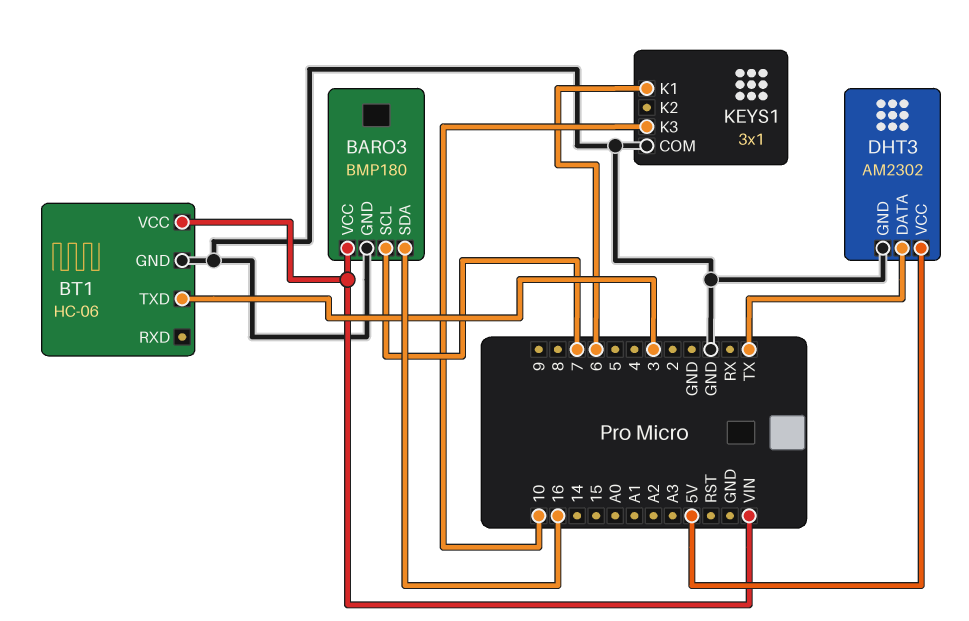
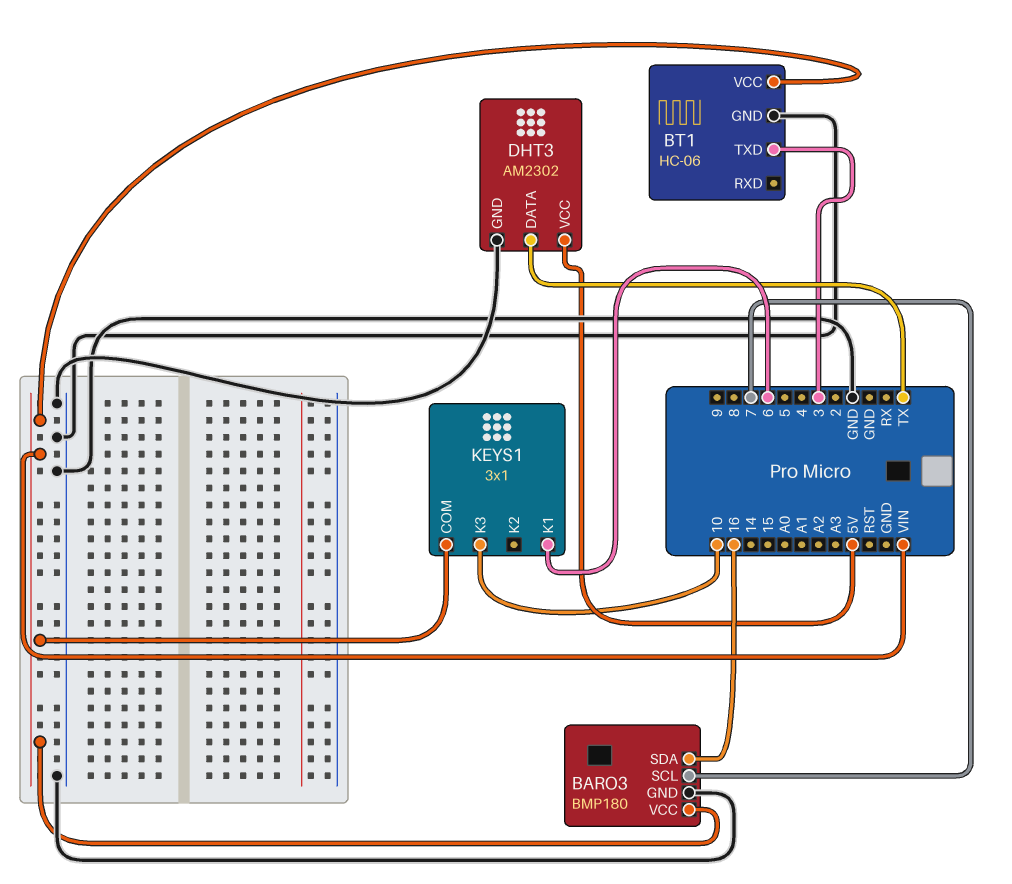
KEYS1 pin COM: GND -> VIN

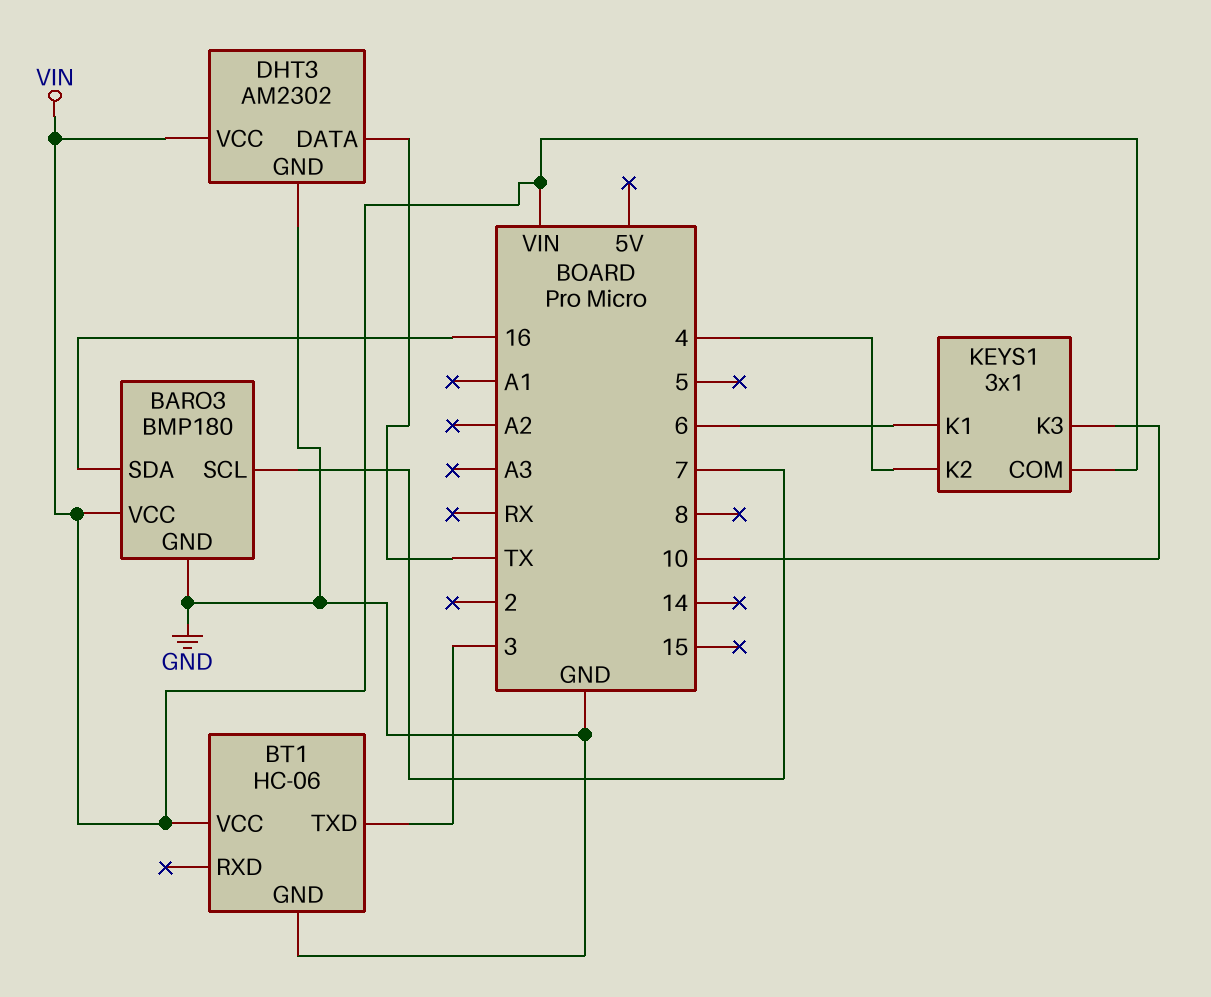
DHT3 pin VCC: 5V -> VIN
KEYS1 pin K2: none -> 4

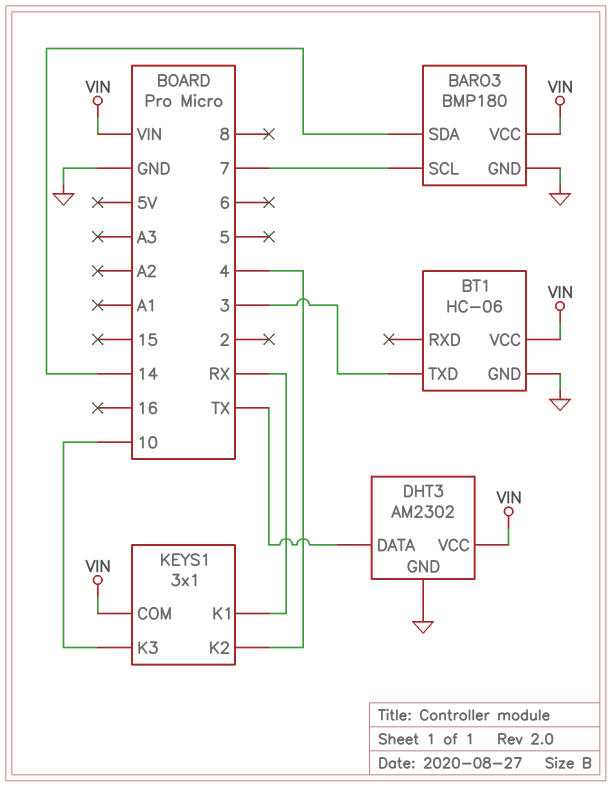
BARO3 pin SDA: 16 -> 14
KEYS1 pin K1: 6 -> RX

